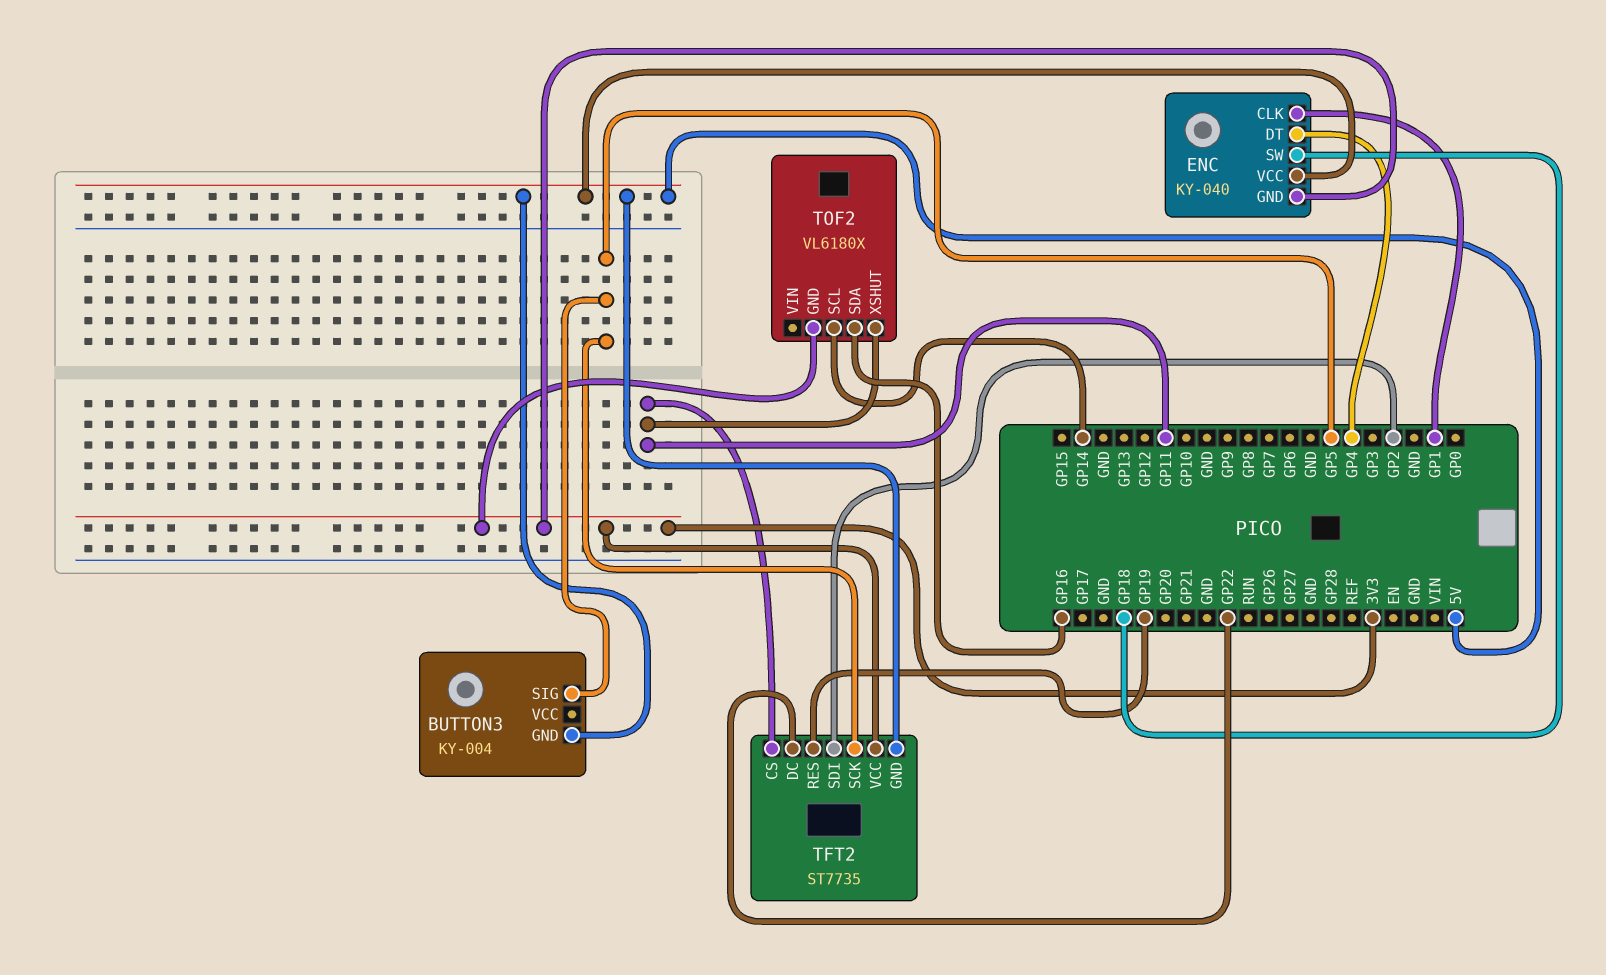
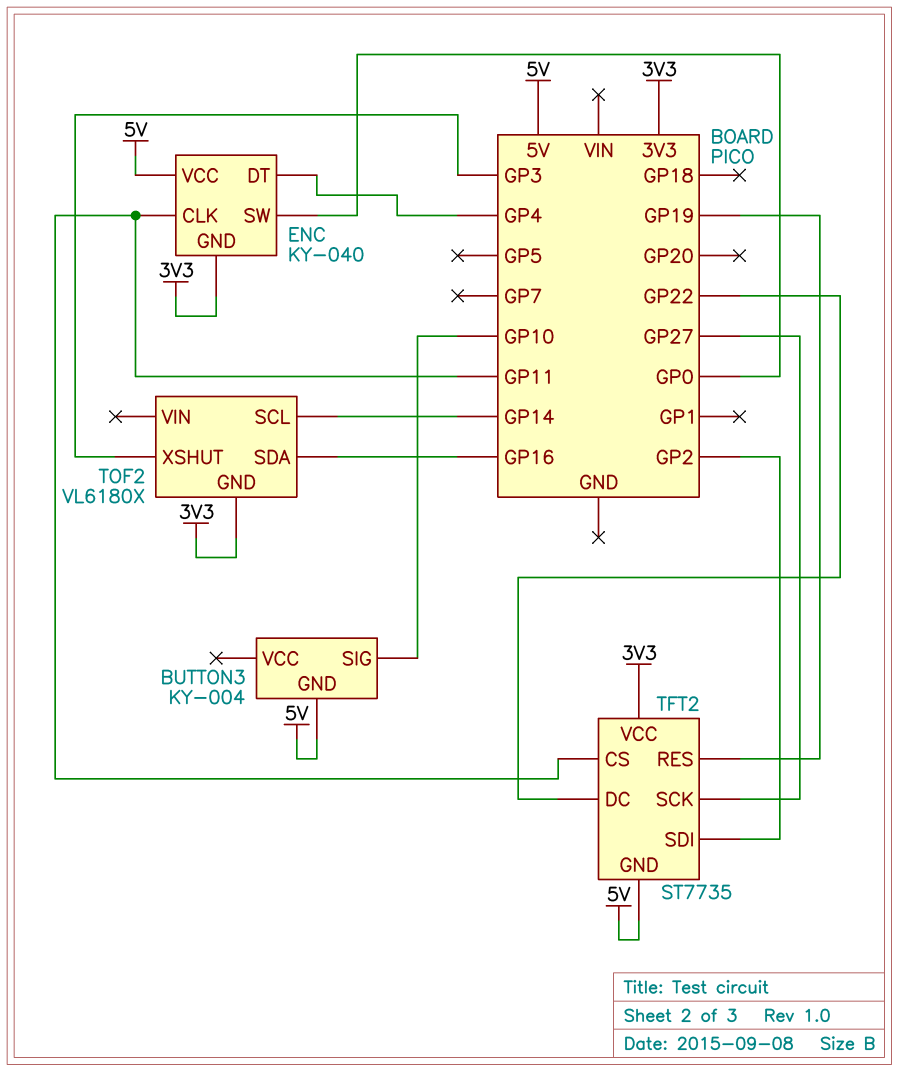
BUTTON3 pin SIG: GP5 -> GP10
ENC pin CLK: GP1 -> GP11
ENC pin SW: GP18 -> GP0
TFT2 pin SCK: GP5 -> GP27
TOF2 pin XSHUT: GP11 -> GP3

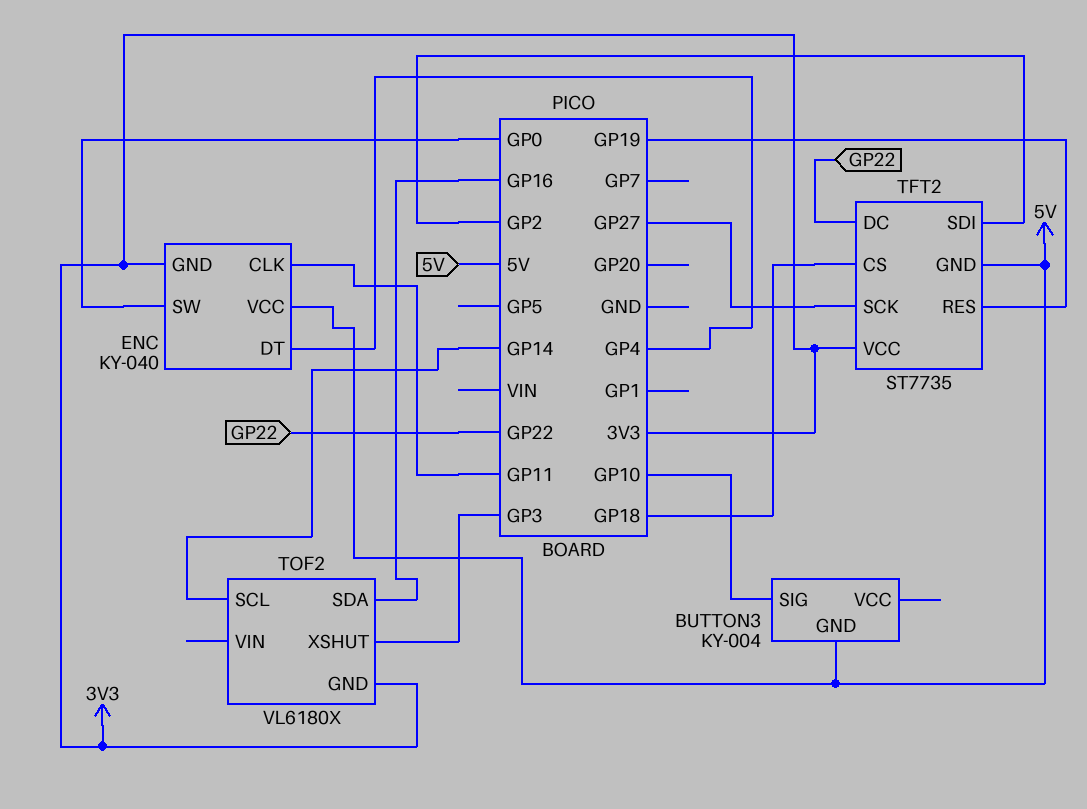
TFT2 pin CS: GP11 -> GP18

